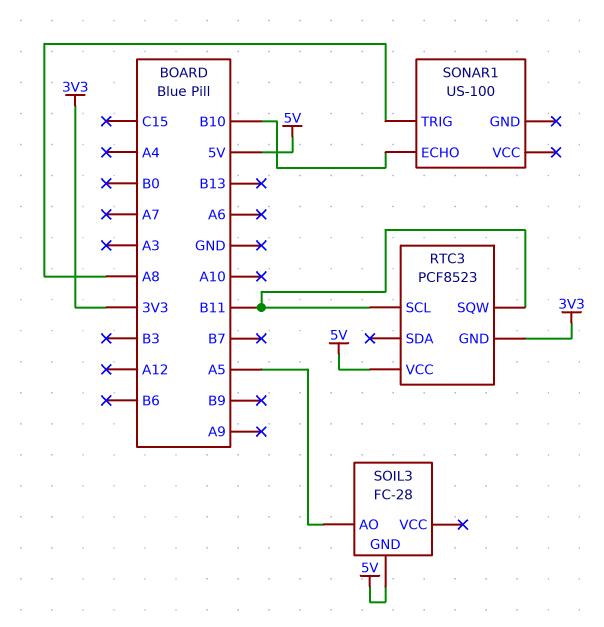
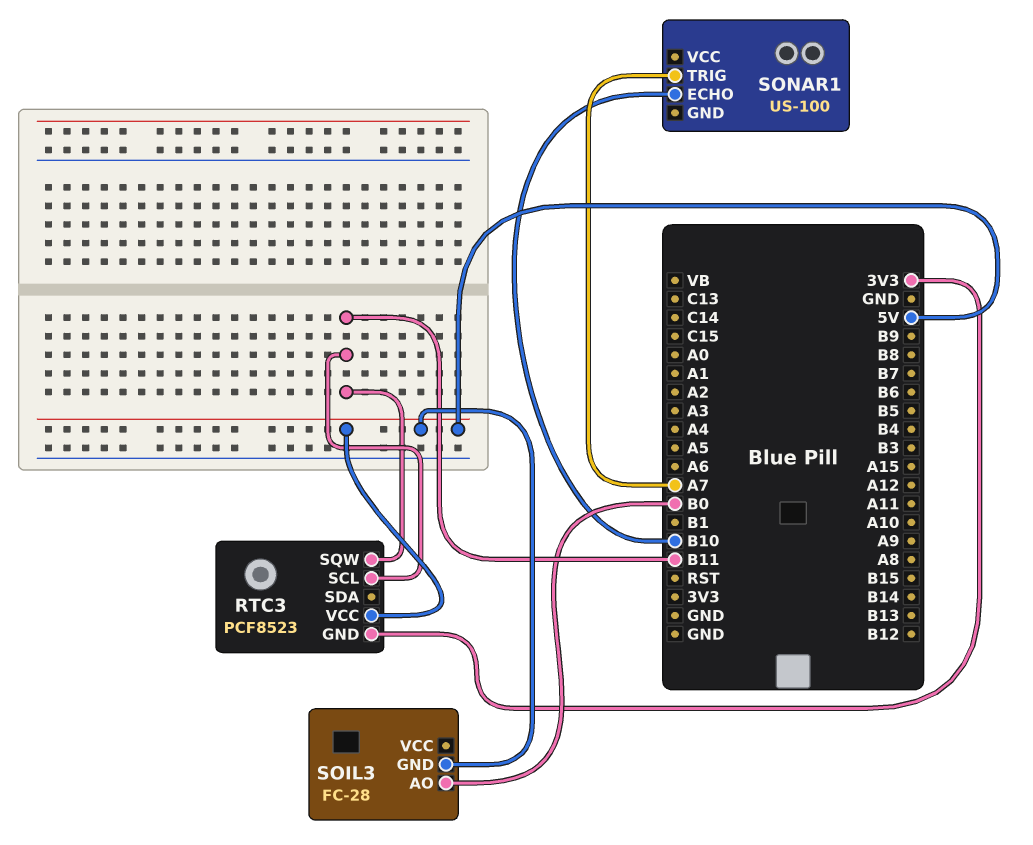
SOIL3 pin AO: A5 -> B0
SONAR1 pin TRIG: A8 -> A7

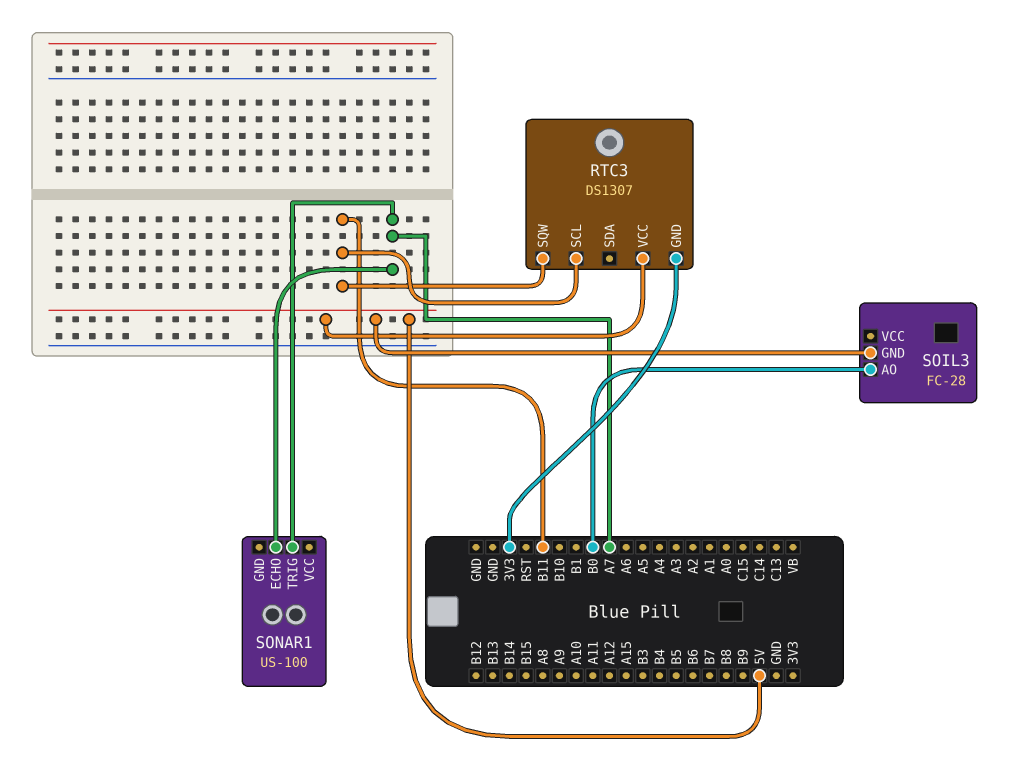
RTC3: PCF8523 -> DS1307
SONAR1 pin ECHO: B10 -> A7

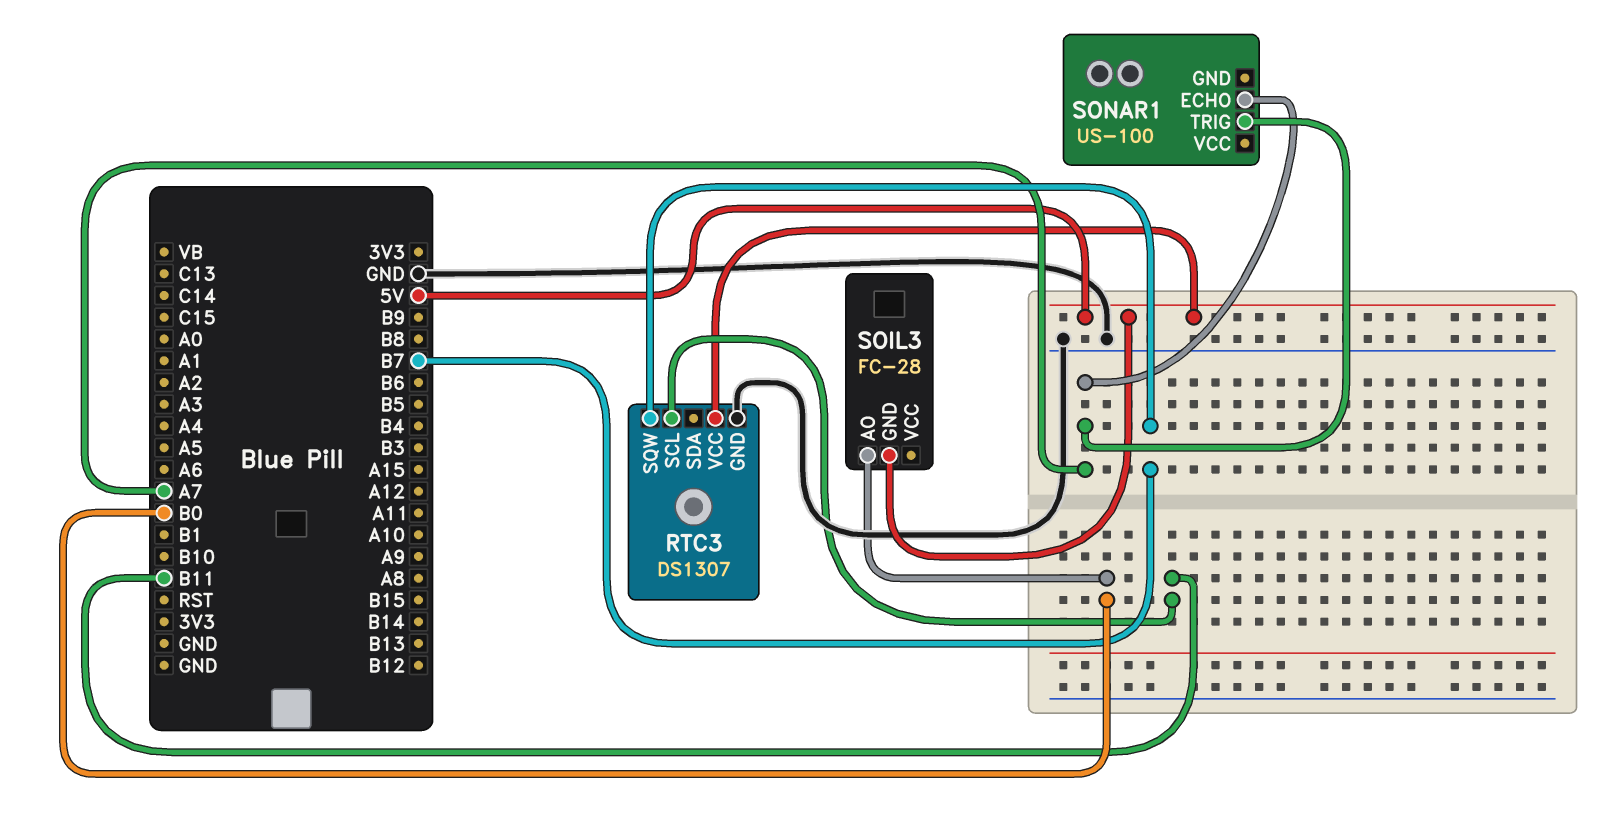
RTC3 pin GND: 3V3 -> GND
RTC3 pin SQW: B11 -> B7

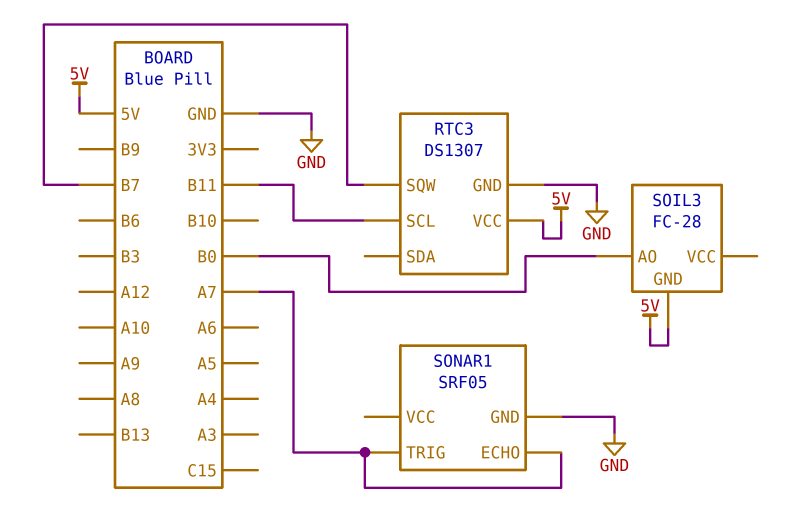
SONAR1: US-100 -> SRF05
SONAR1 pin GND: none -> GND

